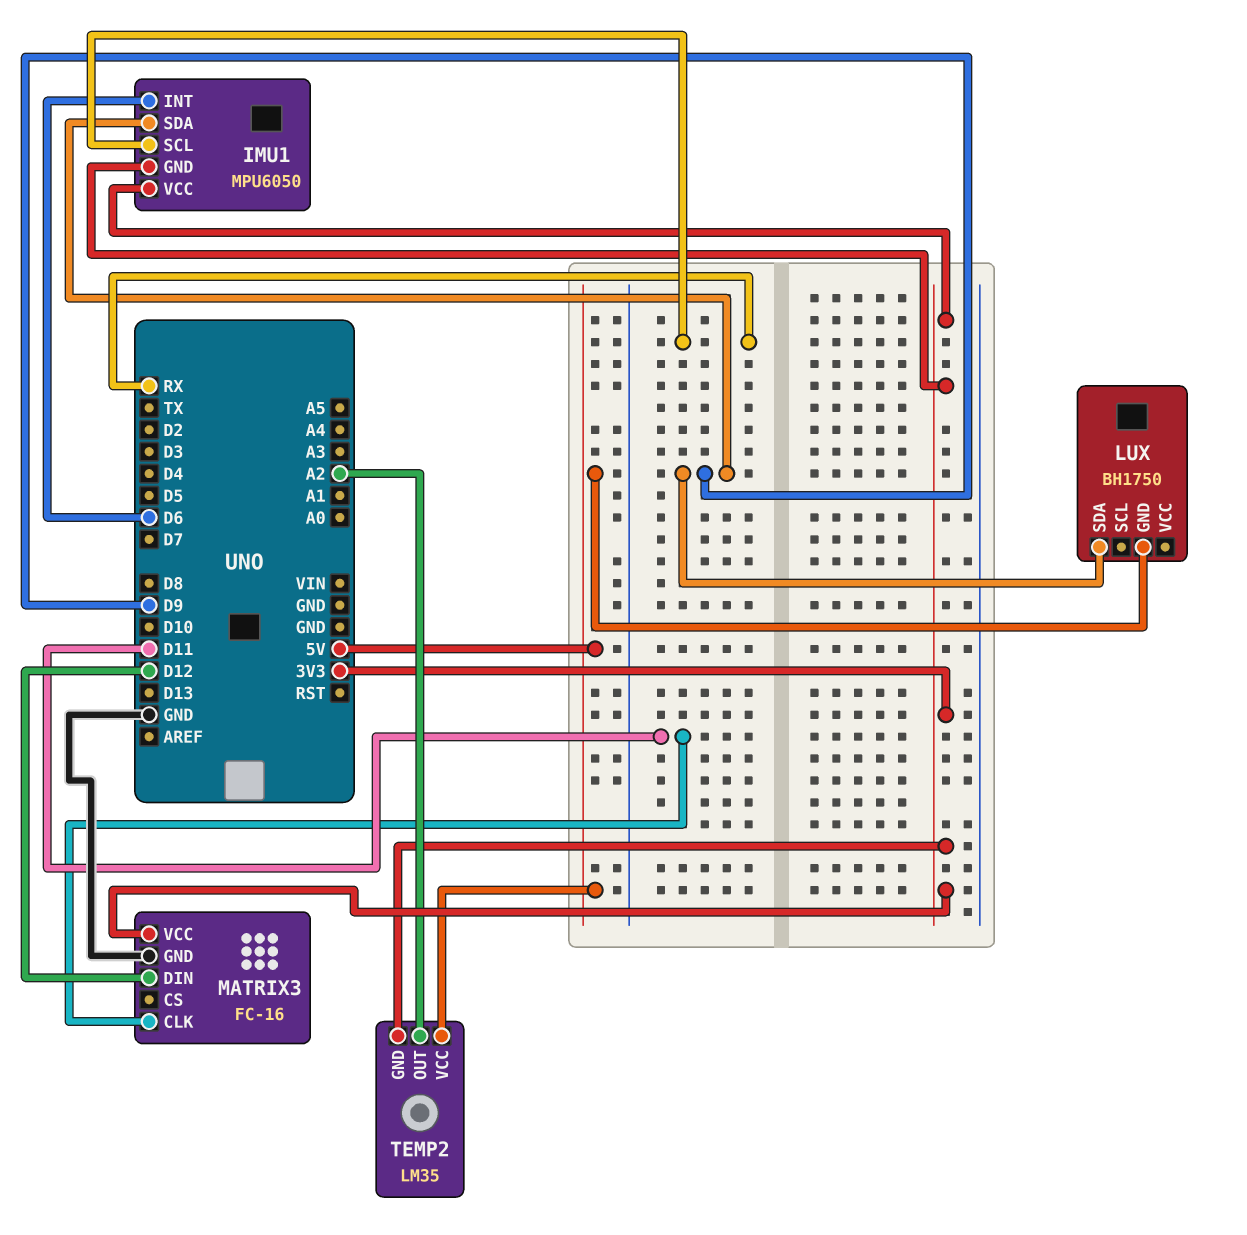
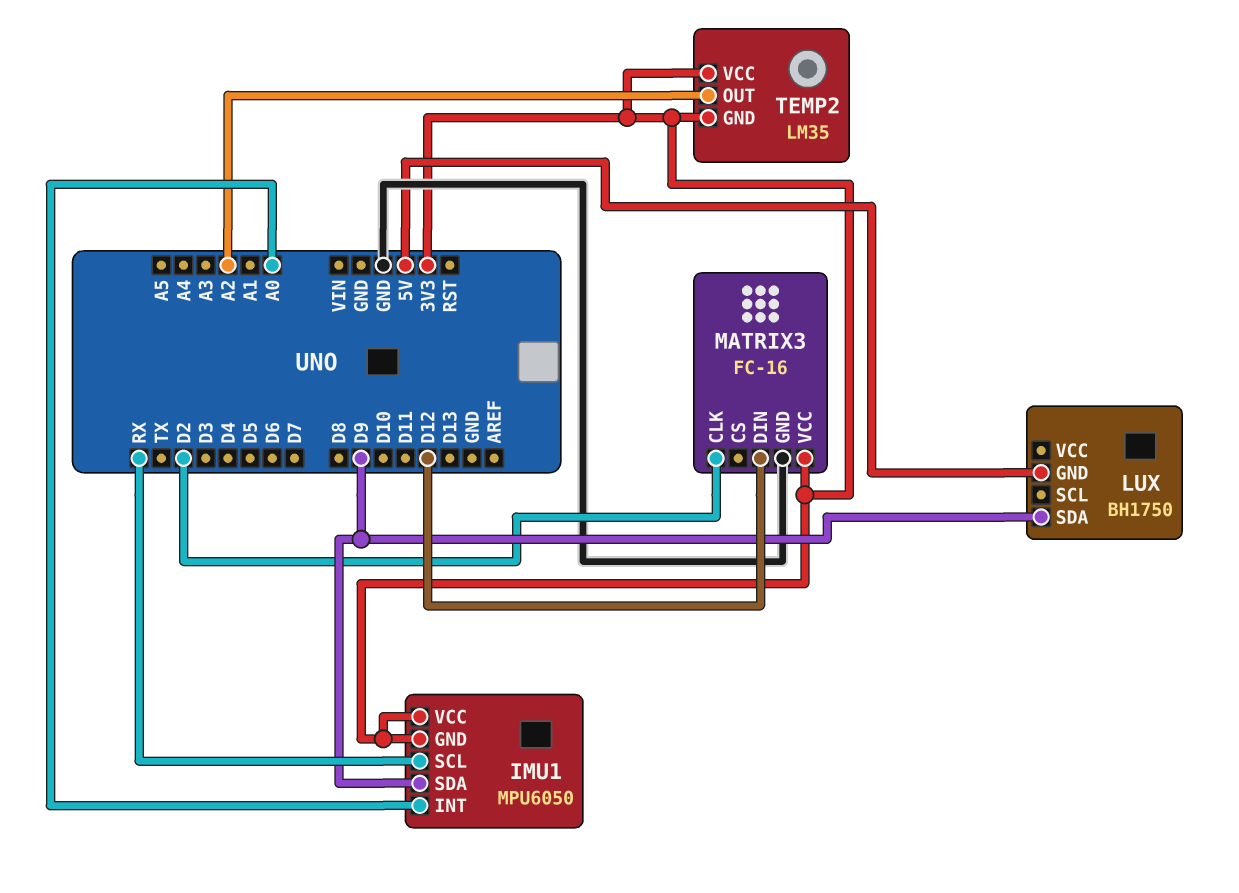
IMU1 pin INT: D6 -> A0
MATRIX3 pin CLK: D11 -> D2
TEMP2 pin VCC: 5V -> 3V3

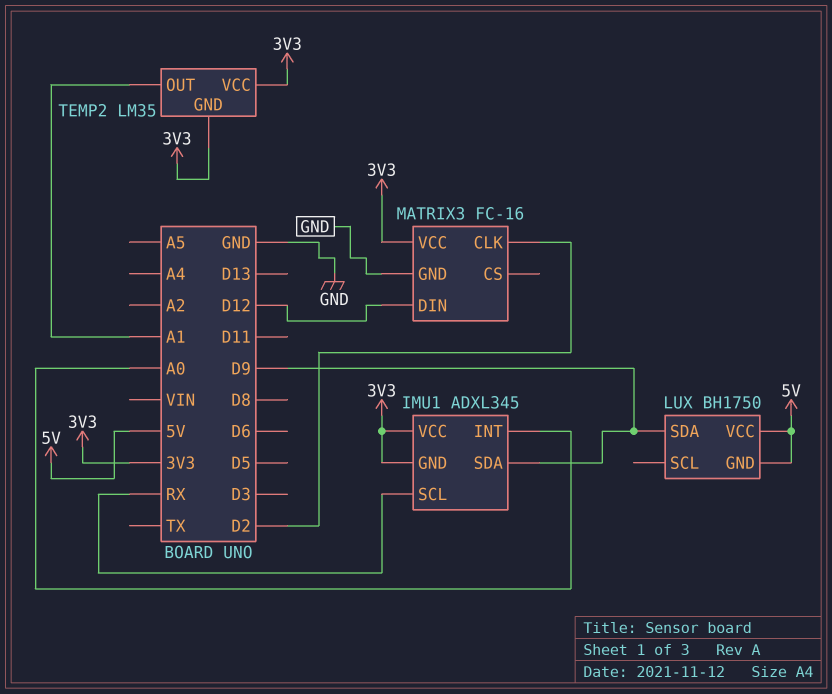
IMU1: MPU6050 -> ADXL345
LUX pin VCC: none -> 5V
TEMP2 pin OUT: A2 -> A1

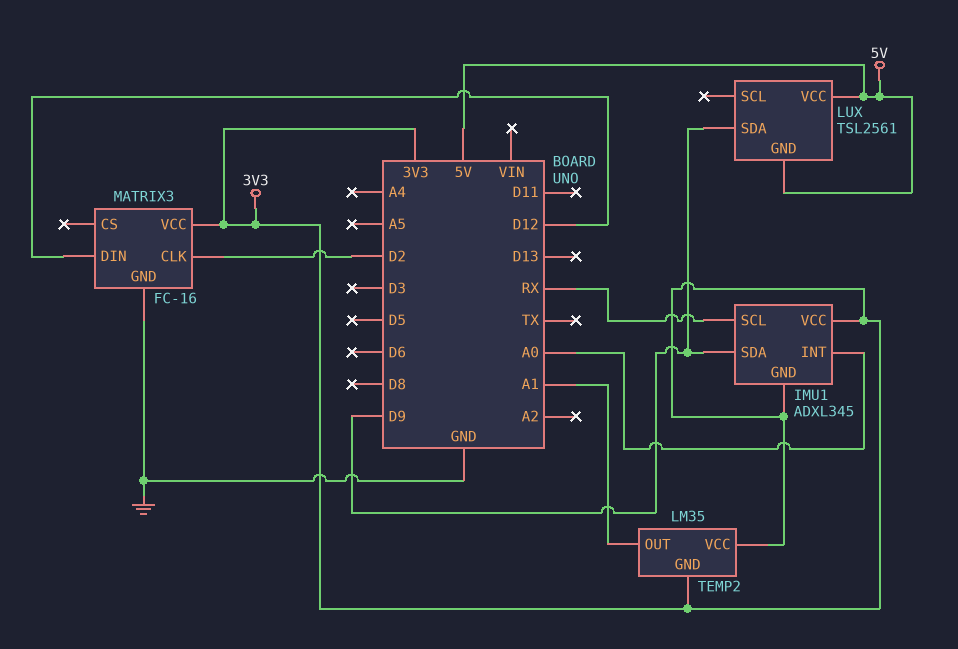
LUX: BH1750 -> TSL2561

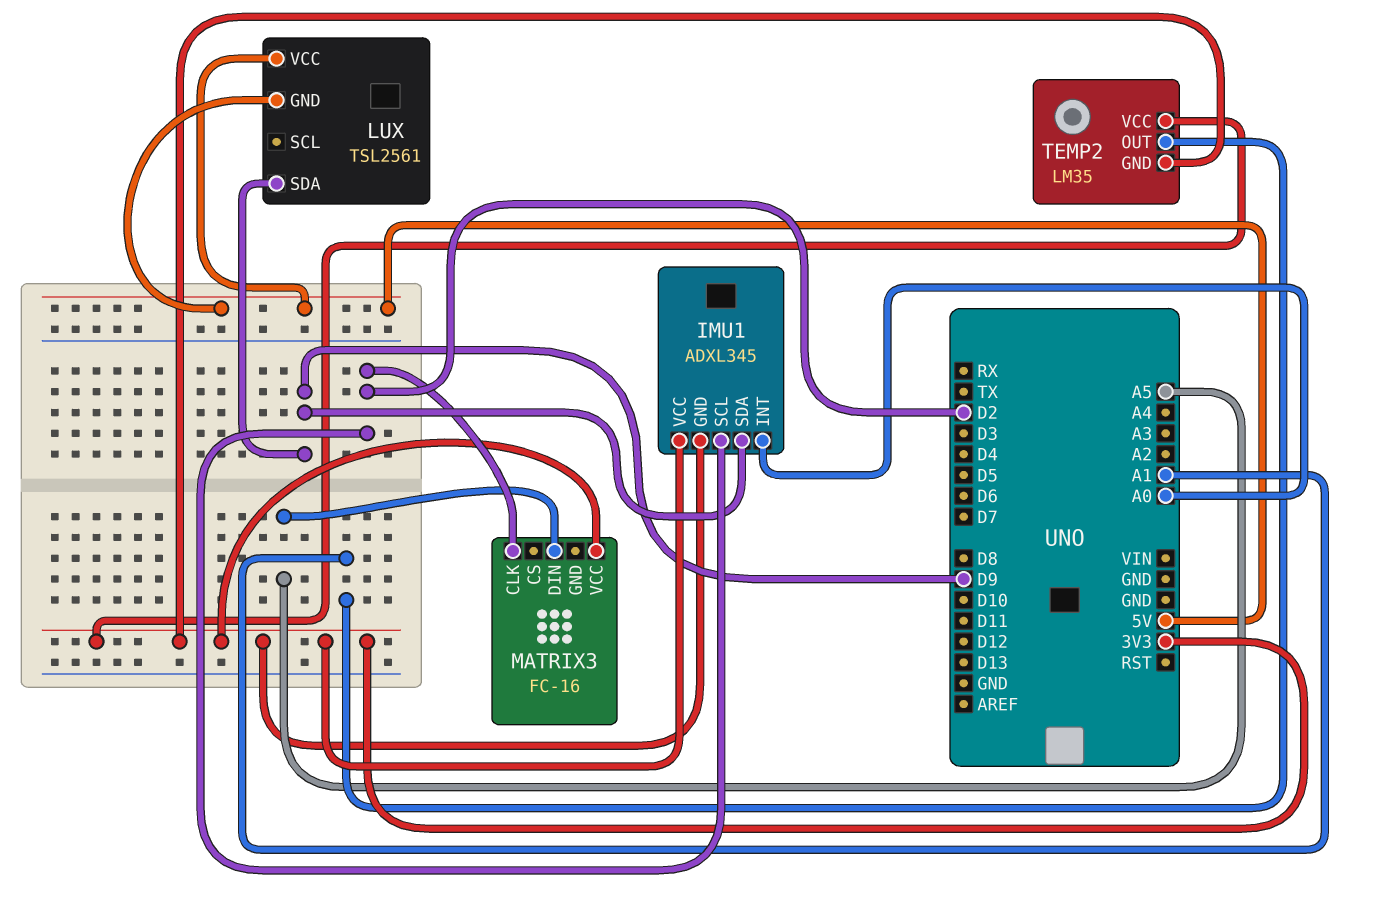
IMU1 pin SCL: RX -> D2
MATRIX3 pin DIN: D12 -> A5
MATRIX3 pin GND: GND -> none

